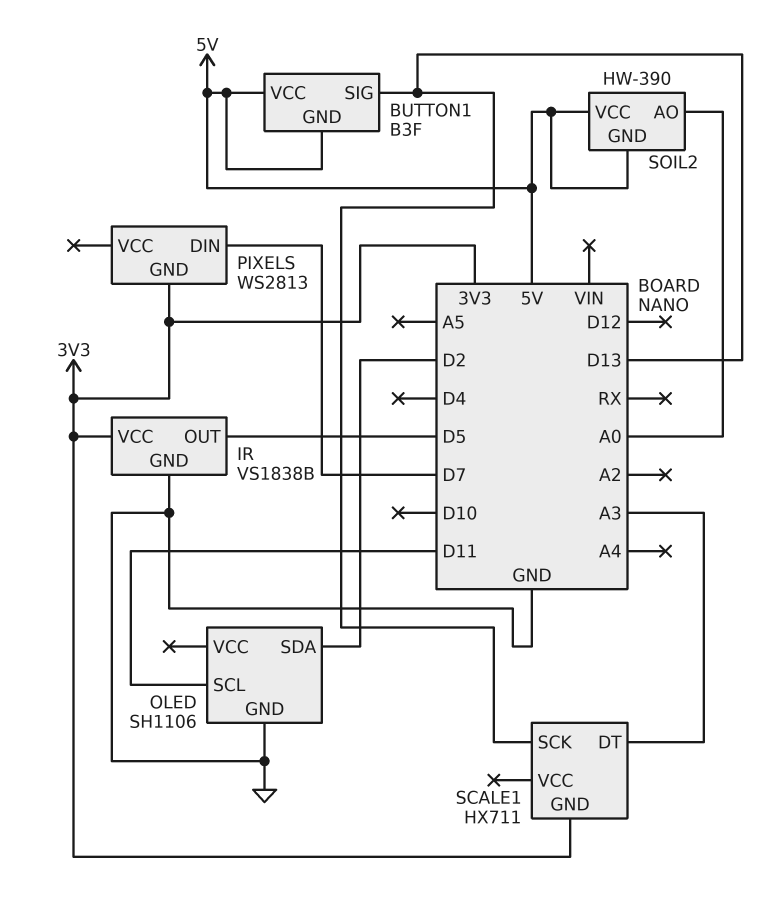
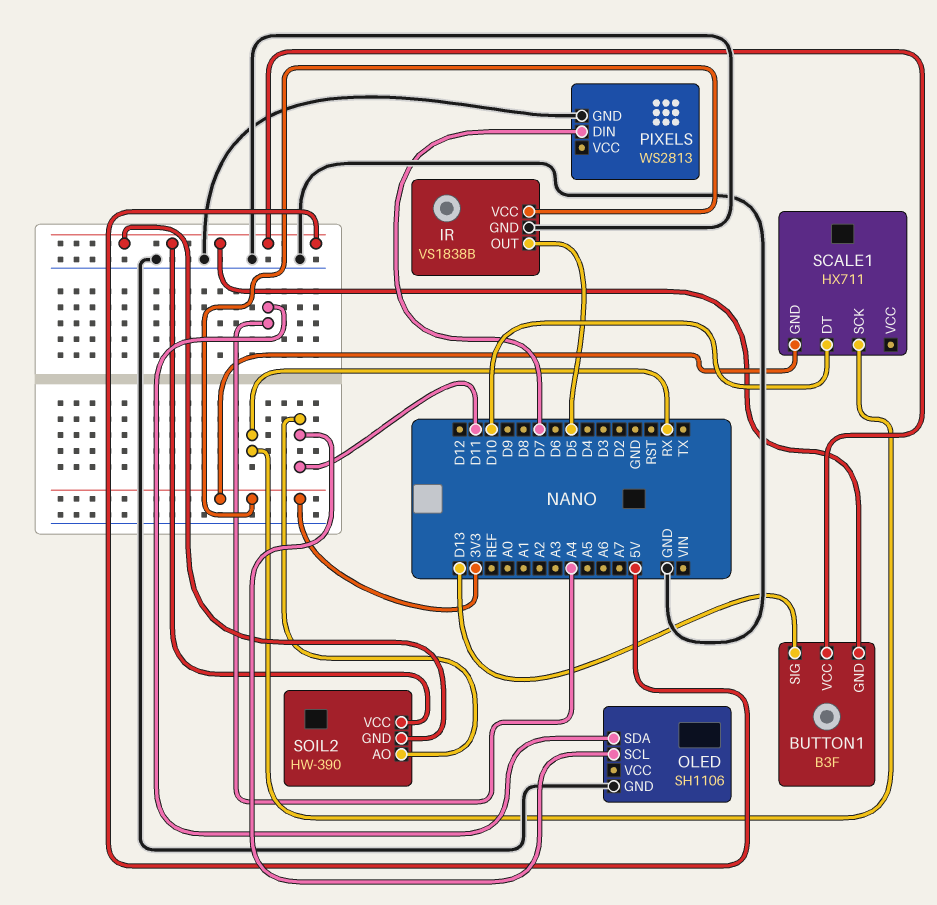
OLED pin SDA: D2 -> A4
PIXELS pin GND: 3V3 -> GND
SCALE1 pin DT: A3 -> D10
SCALE1 pin SCK: D13 -> RX
SOIL2 pin AO: A0 -> D11

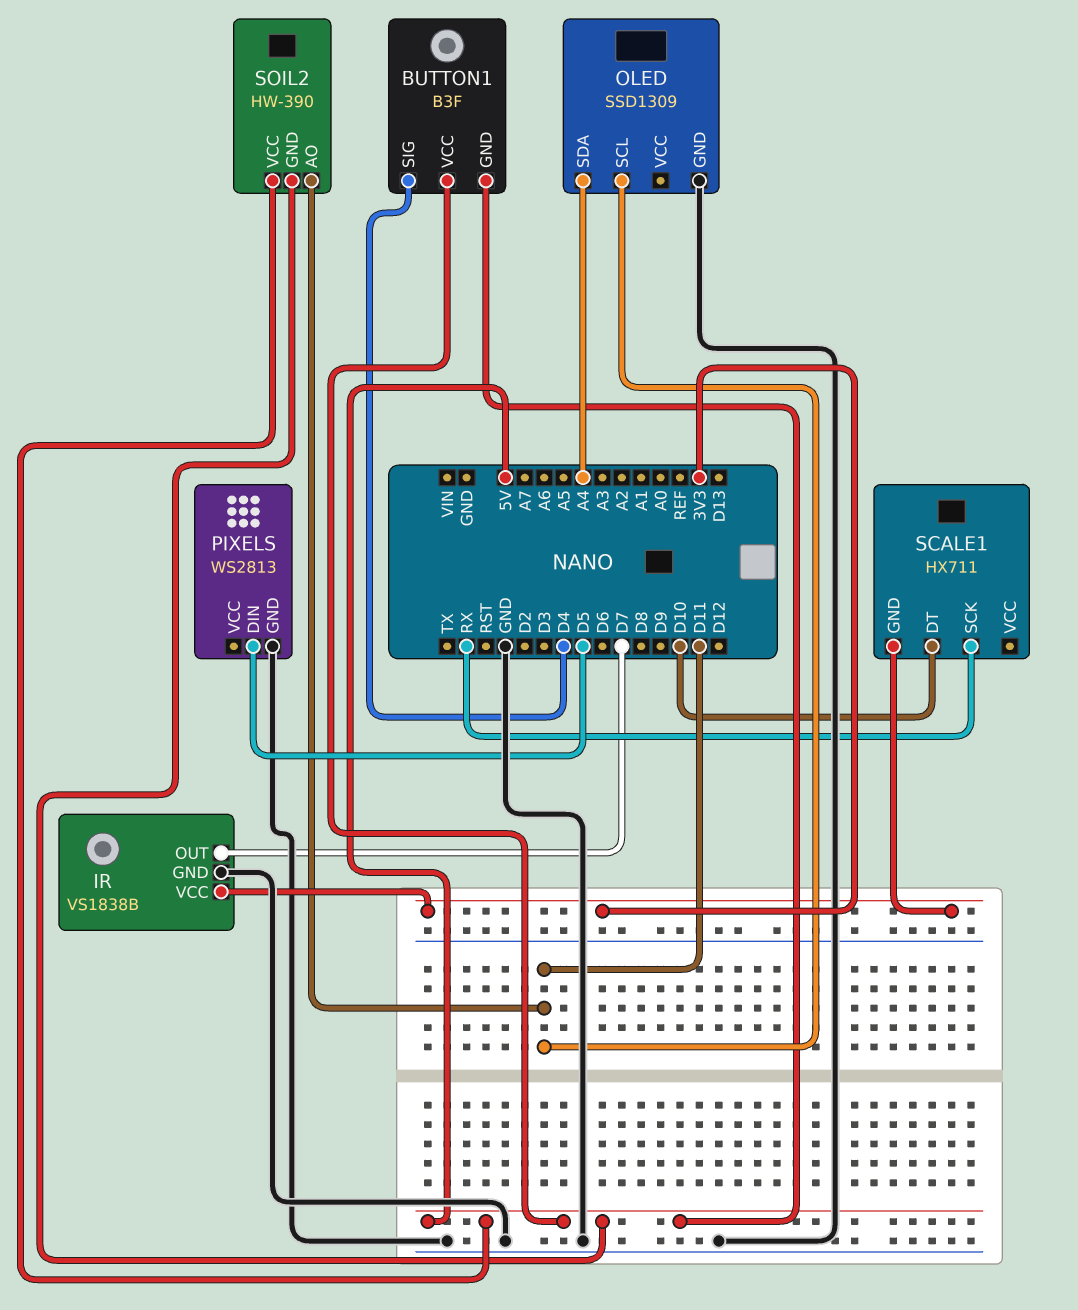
BUTTON1 pin SIG: D13 -> D4
IR pin OUT: D5 -> D7
OLED: SH1106 -> SSD1309
PIXELS pin DIN: D7 -> D5

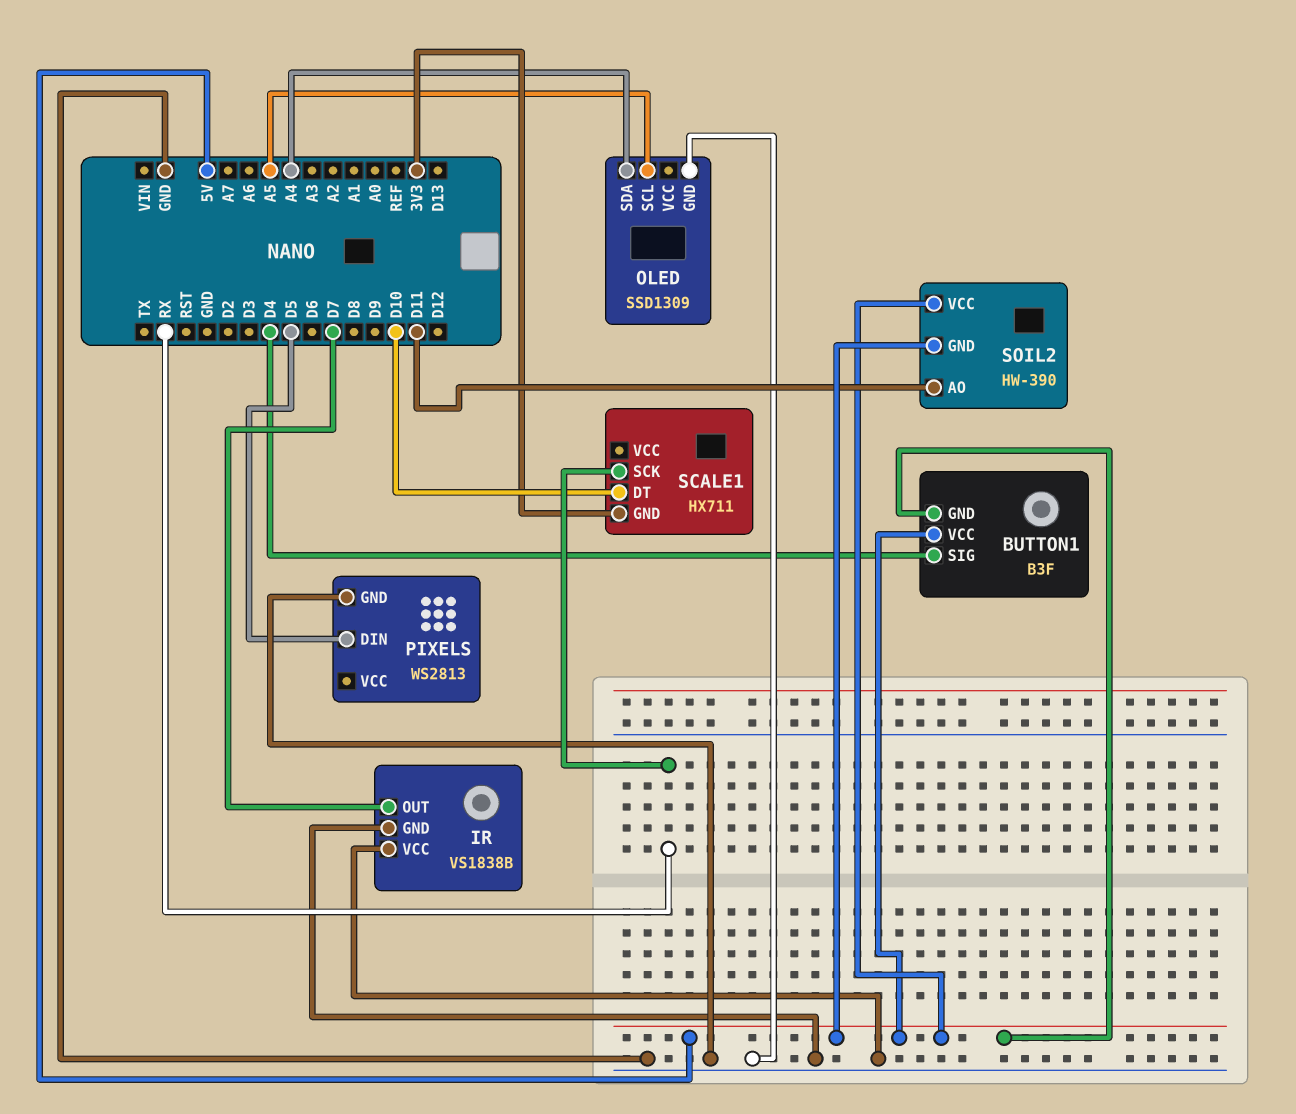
IR pin VCC: 3V3 -> GND
OLED pin SCL: D11 -> A5

